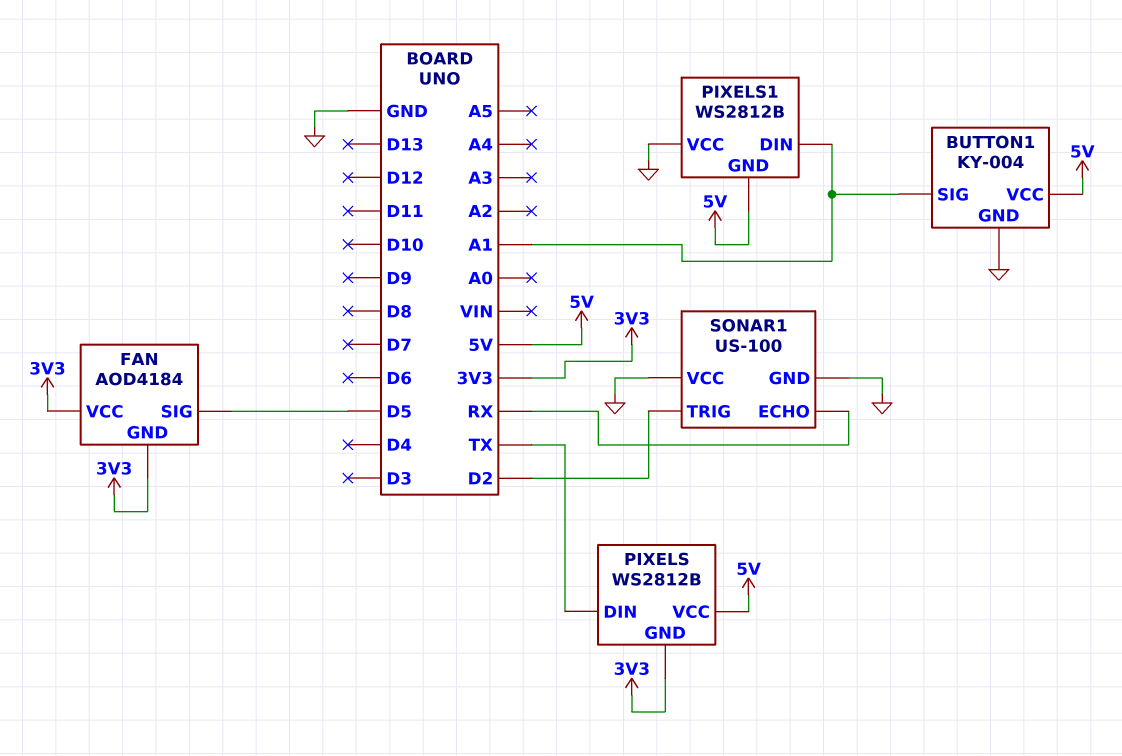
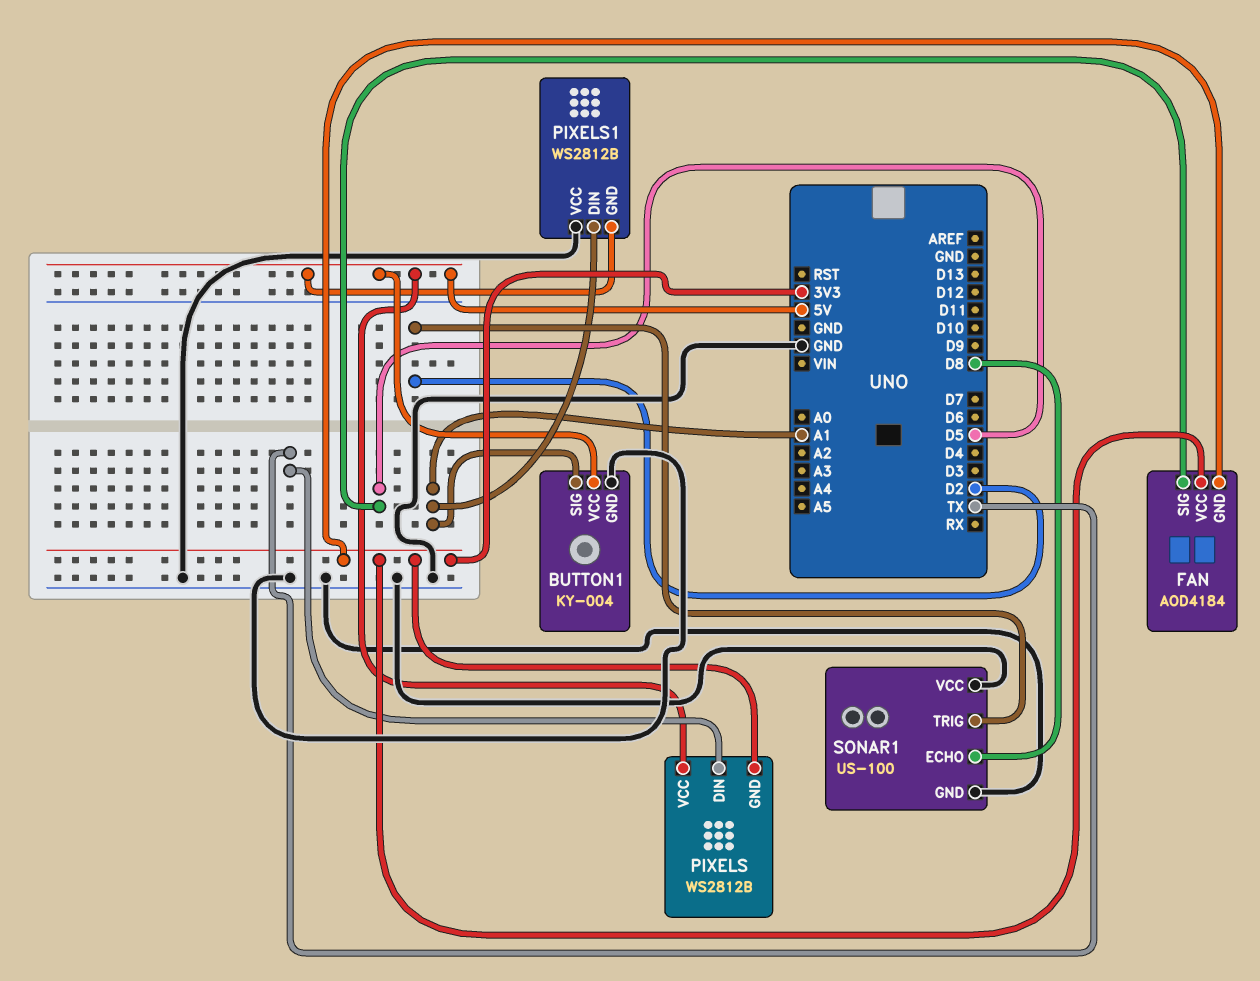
SONAR1 pin ECHO: RX -> D8

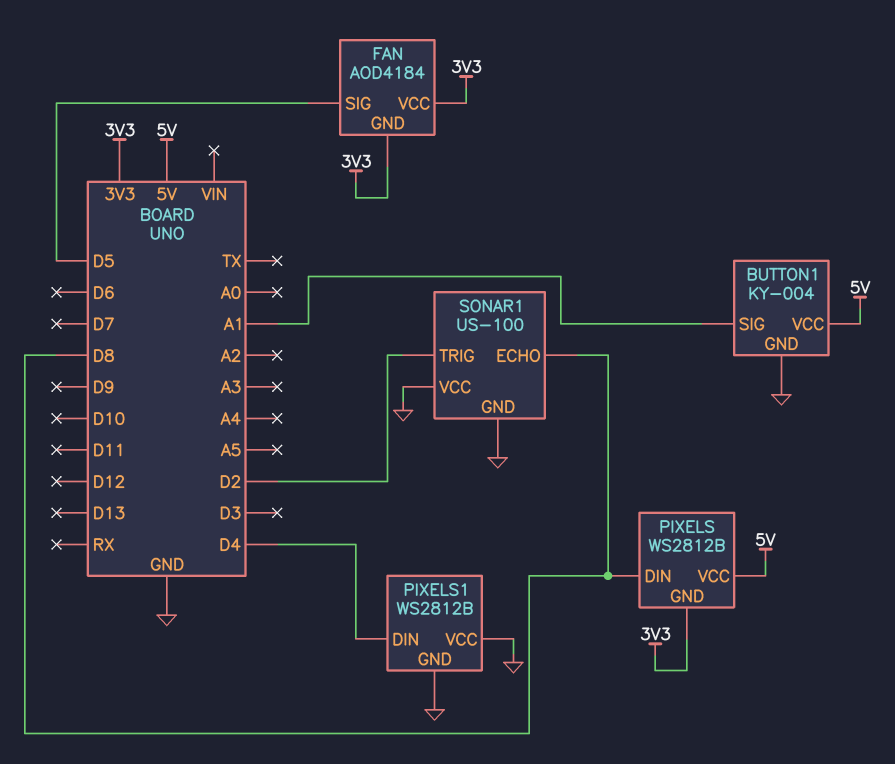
PIXELS pin DIN: TX -> D8
PIXELS1 pin DIN: A1 -> D4
PIXELS1 pin GND: 5V -> GND

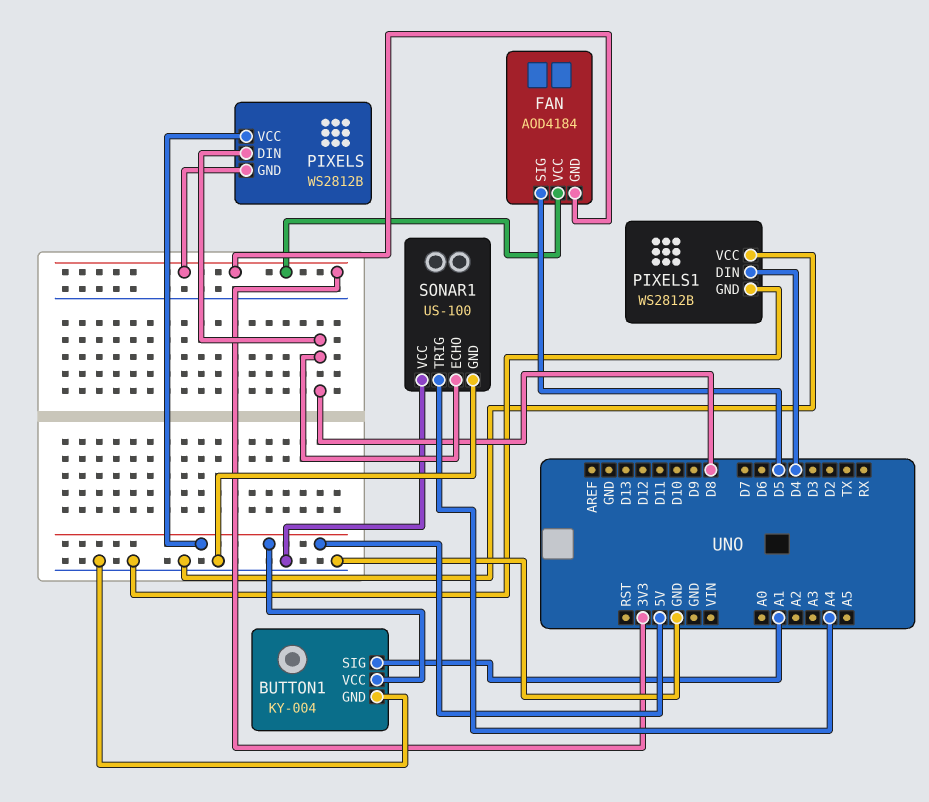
SONAR1 pin TRIG: D2 -> A4

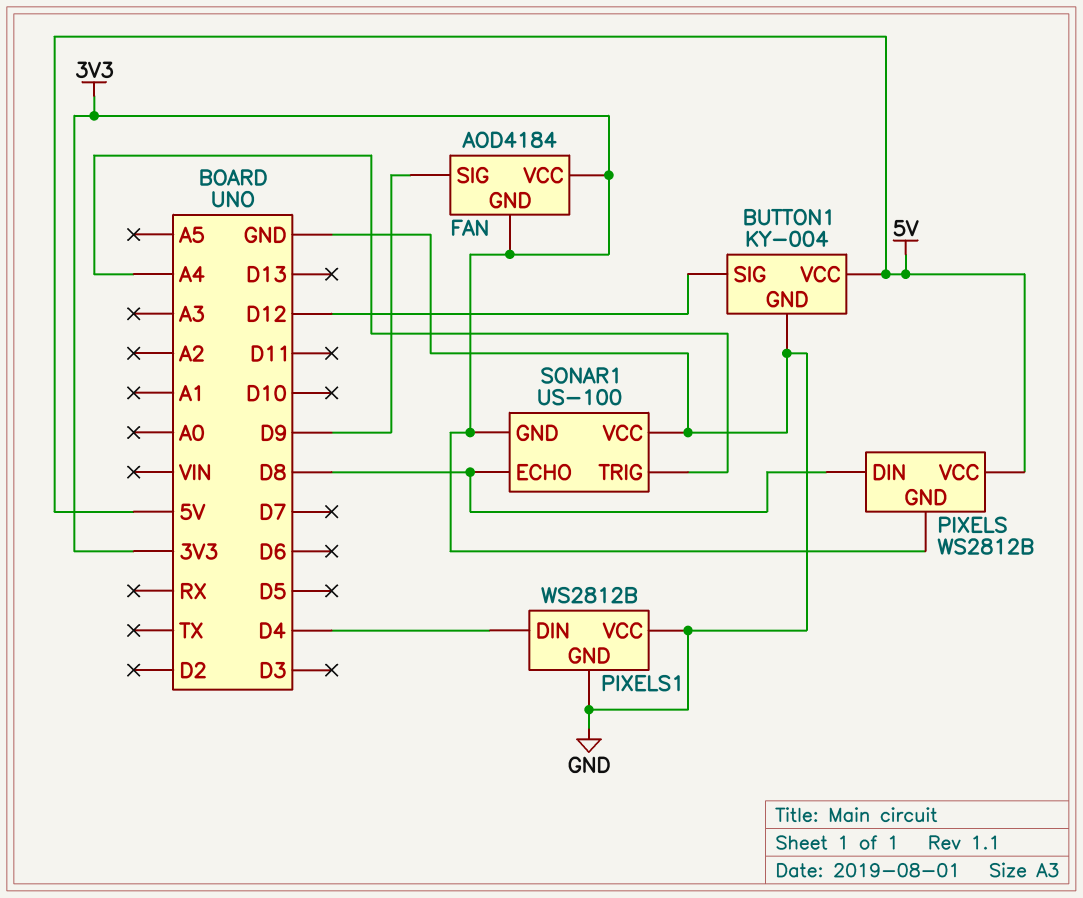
BUTTON1 pin SIG: A1 -> D12
FAN pin SIG: D5 -> D9
SONAR1 pin GND: GND -> 3V3

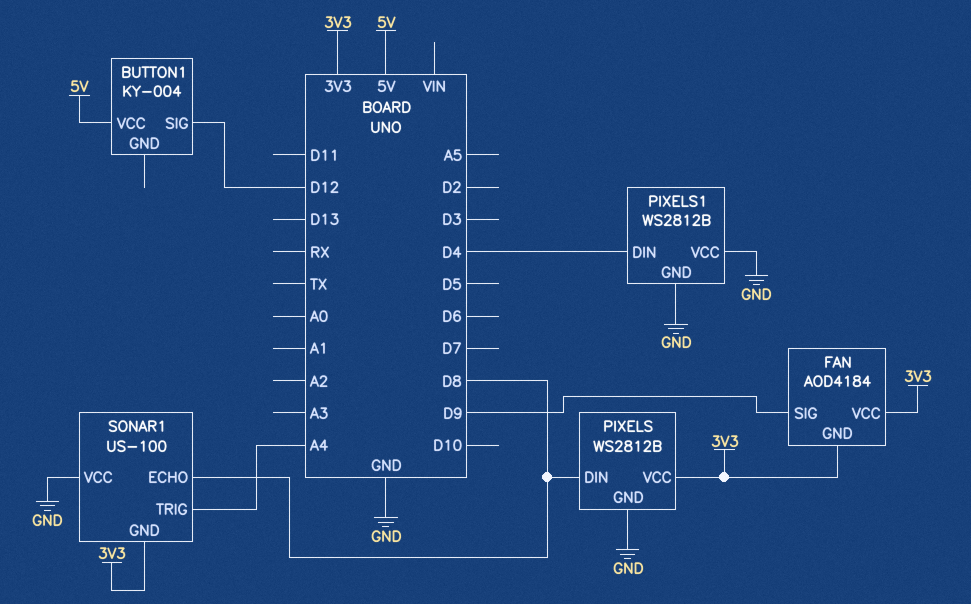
BUTTON1 pin GND: GND -> none
PIXELS pin GND: 3V3 -> GND
PIXELS pin VCC: 5V -> 3V3

